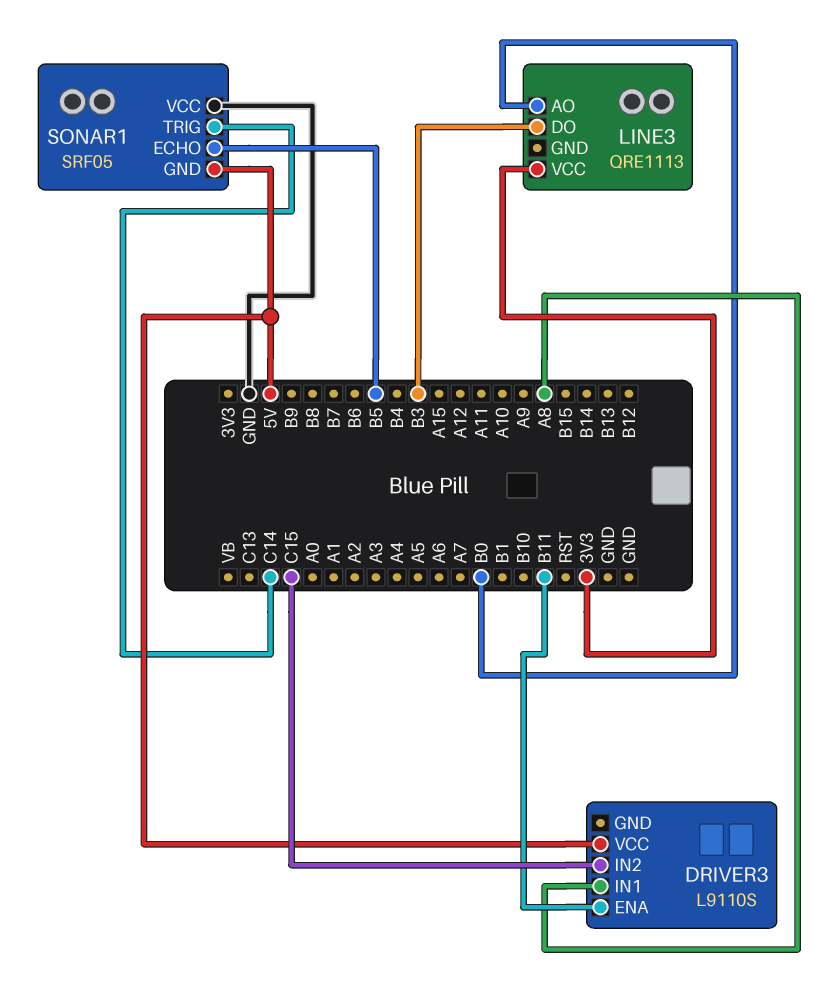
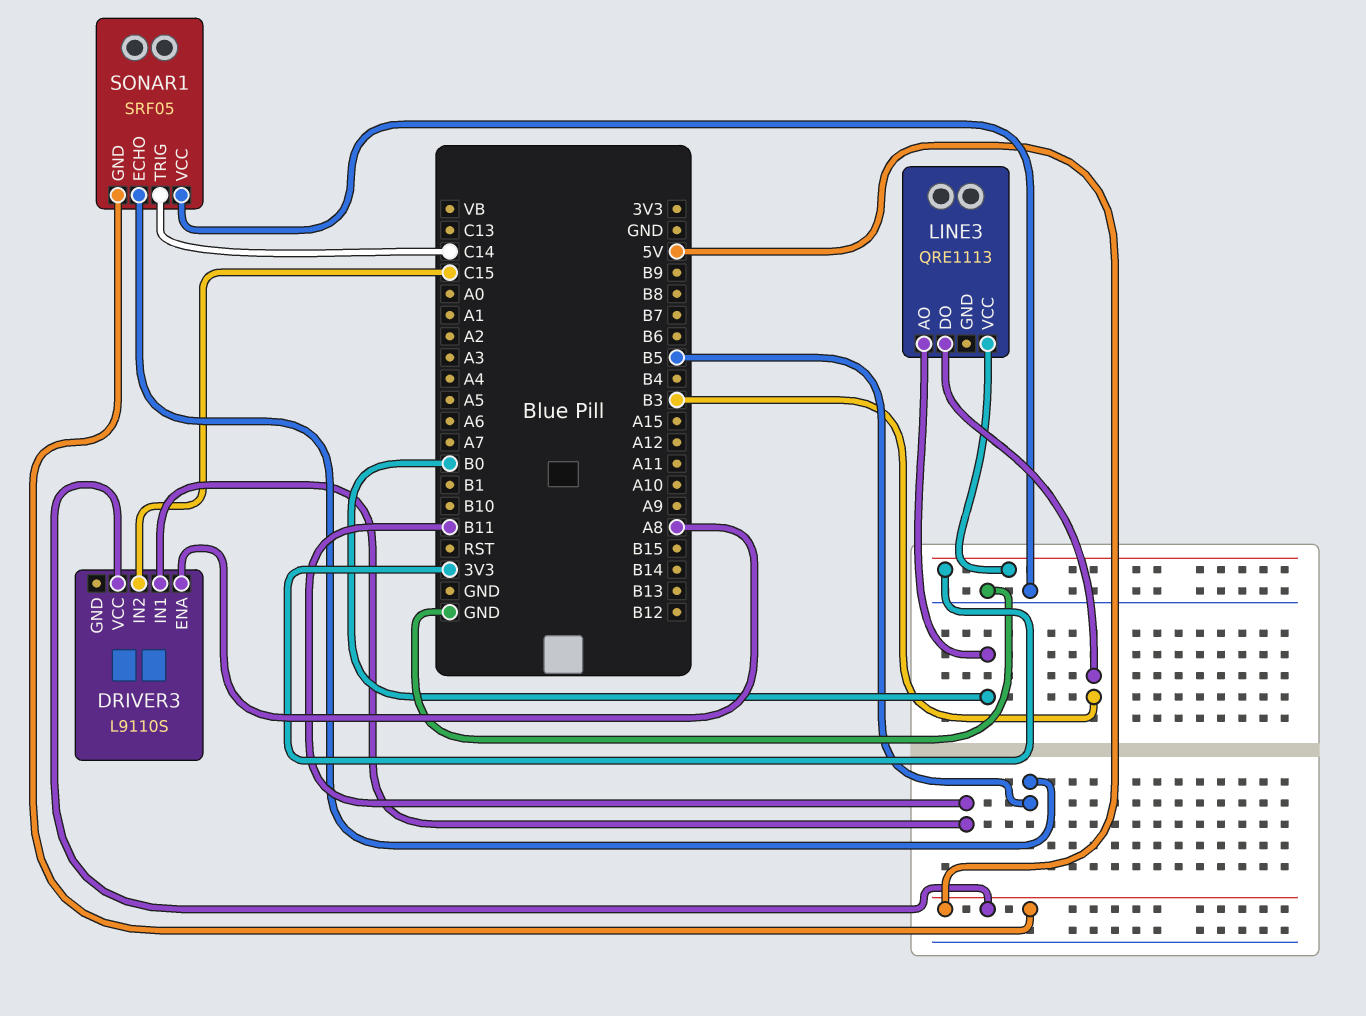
DRIVER3 pin ENA: B11 -> A8
DRIVER3 pin IN1: A8 -> B11

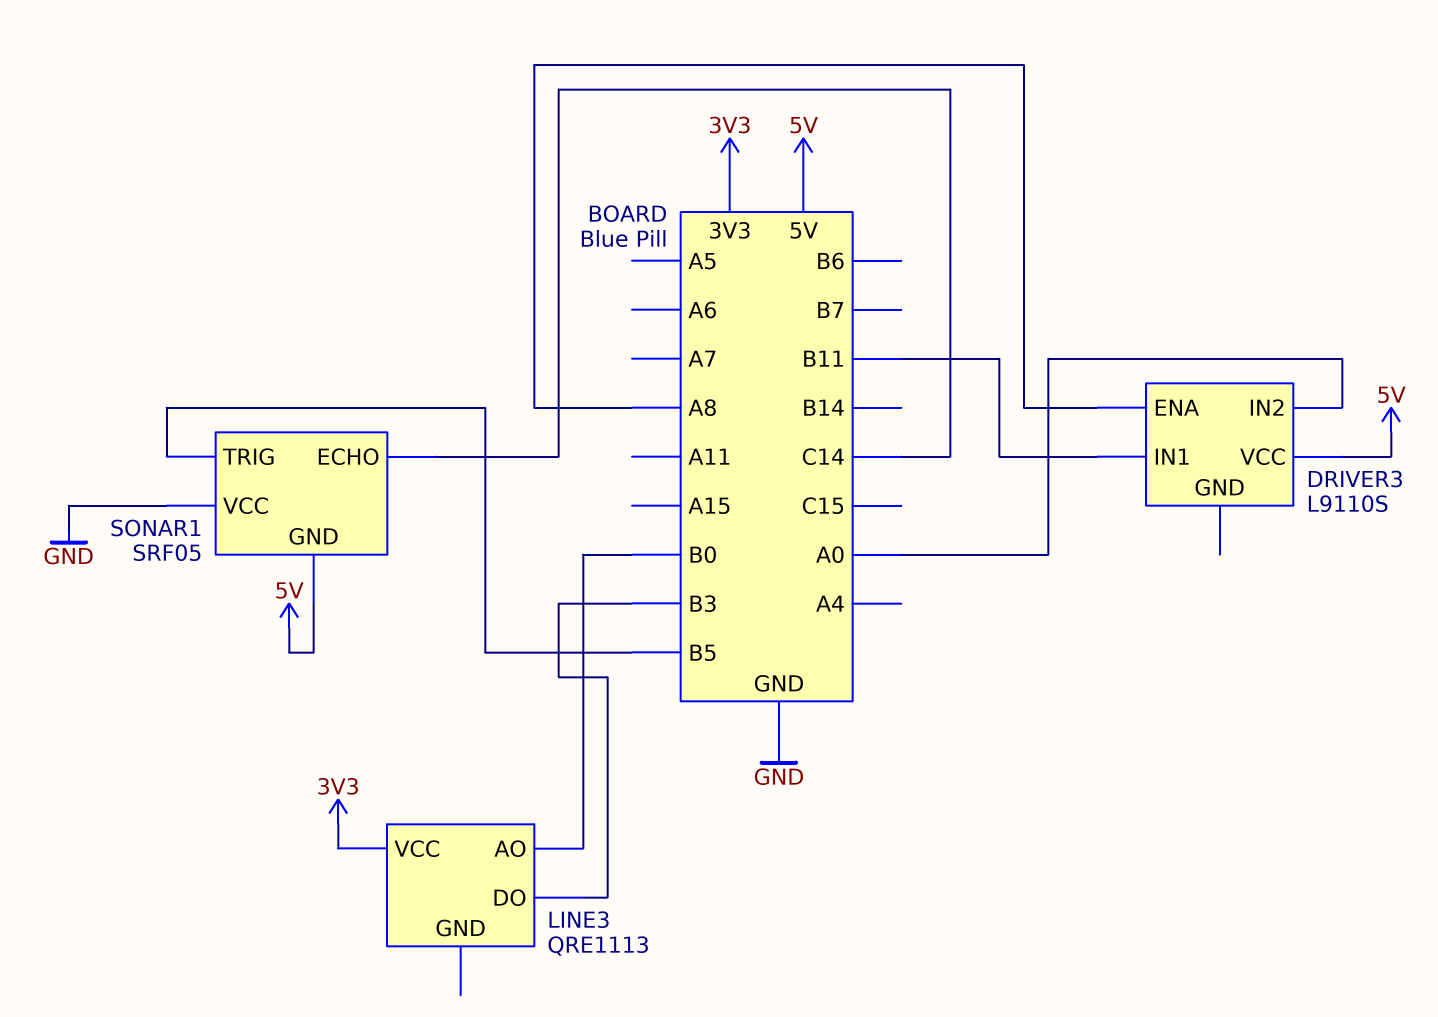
DRIVER3 pin IN2: C15 -> A0
SONAR1 pin ECHO: B5 -> C14
SONAR1 pin TRIG: C14 -> B5

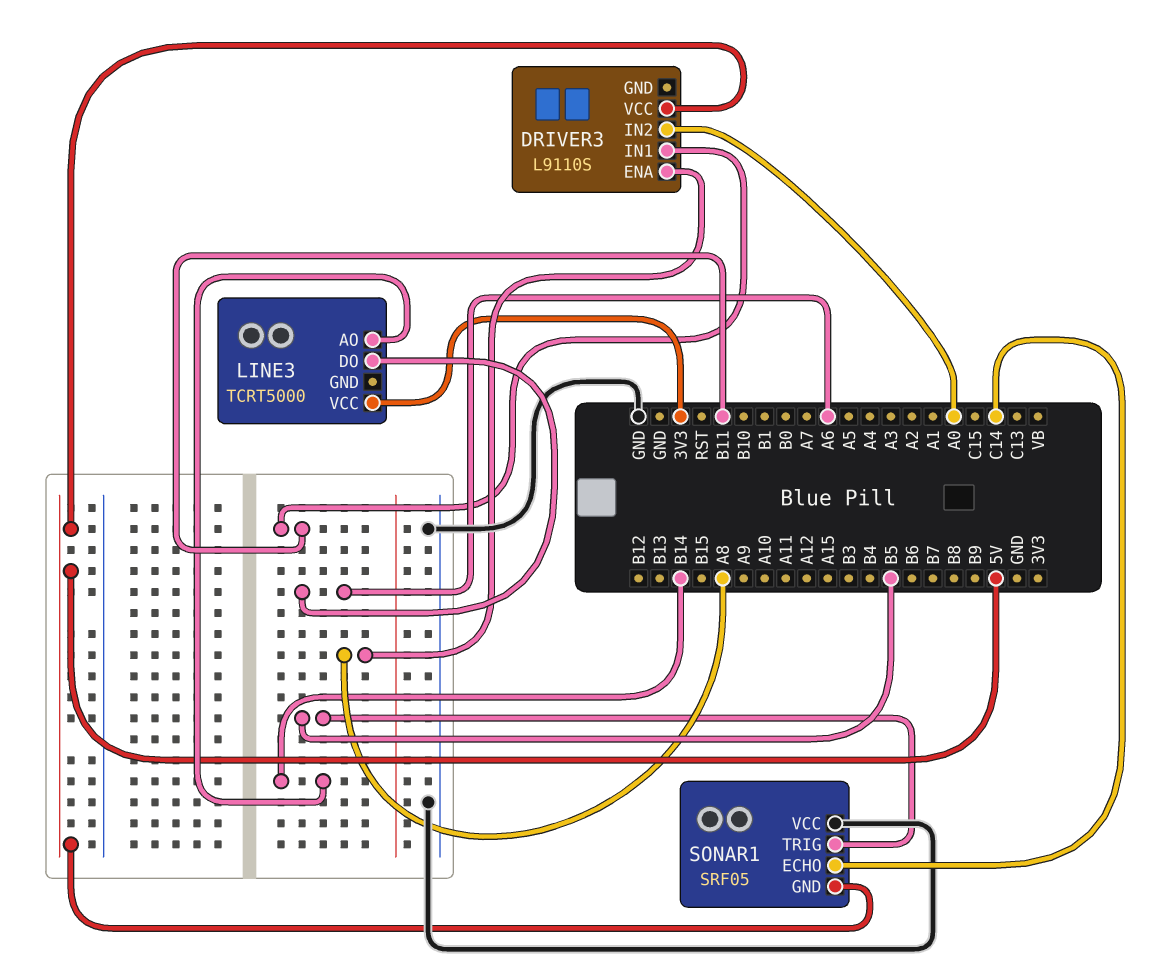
LINE3: QRE1113 -> TCRT5000
LINE3 pin AO: B0 -> B14
LINE3 pin DO: B3 -> A6

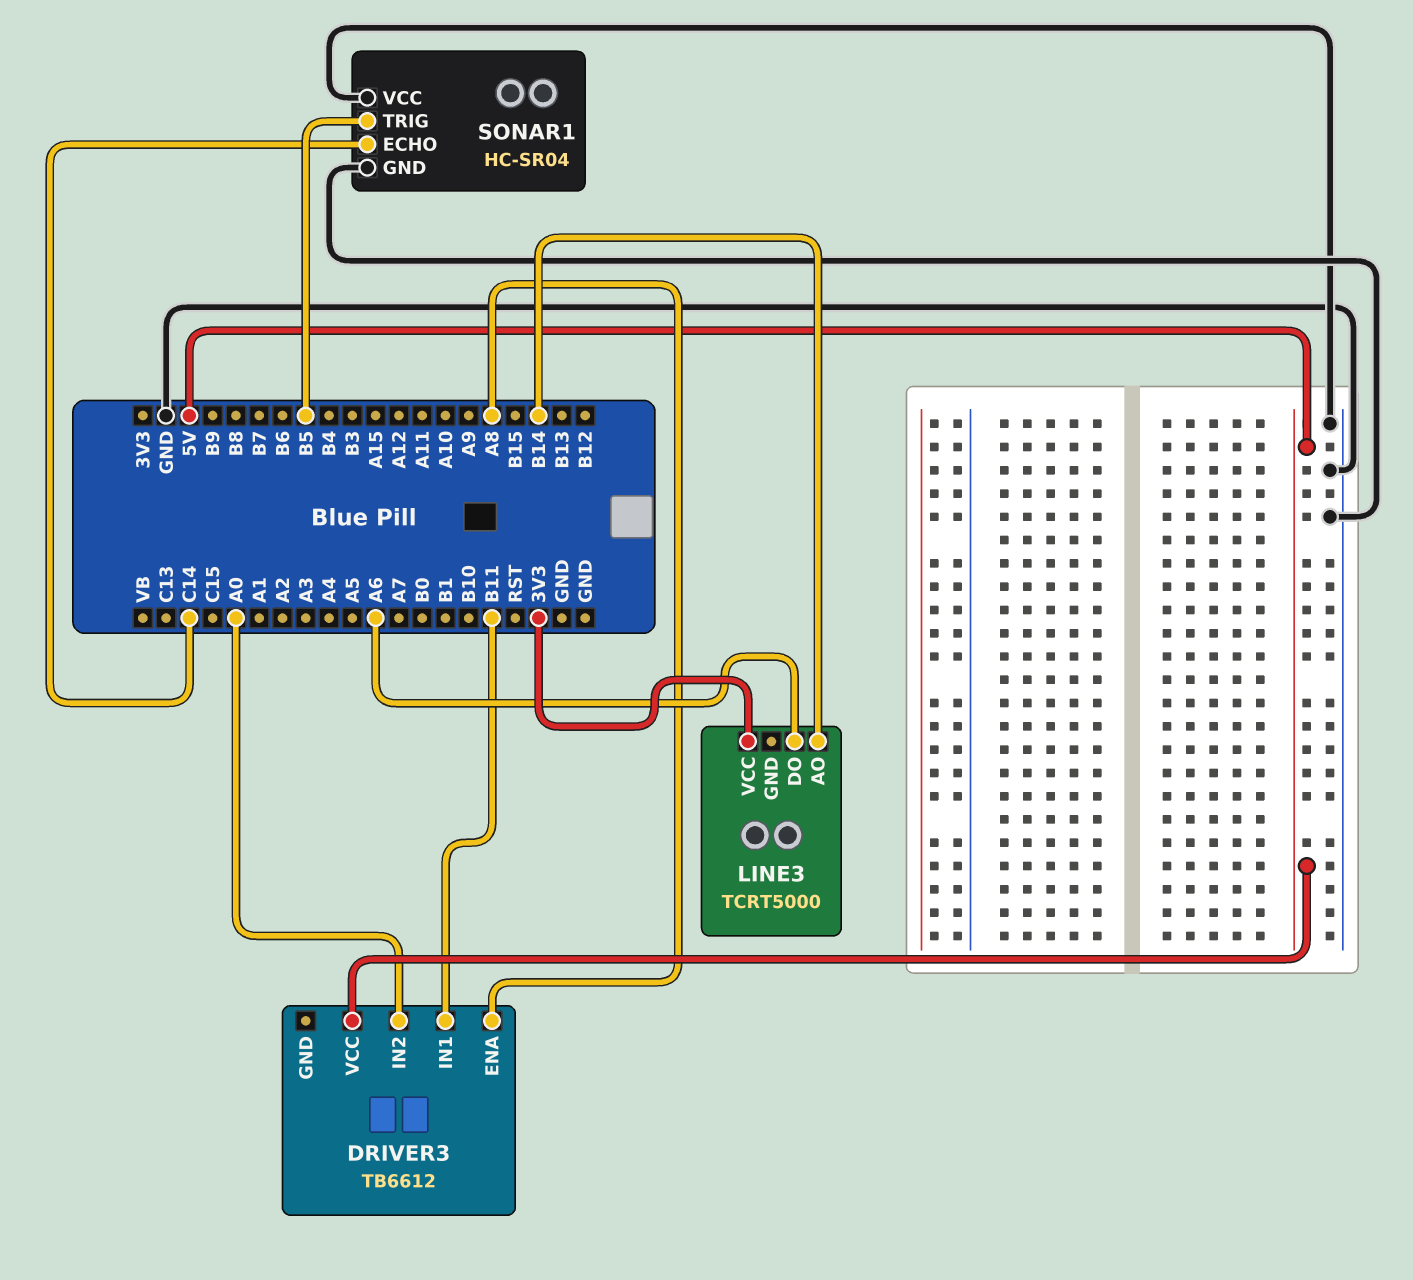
DRIVER3: L9110S -> TB6612
SONAR1: SRF05 -> HC-SR04
SONAR1 pin GND: 5V -> GND

